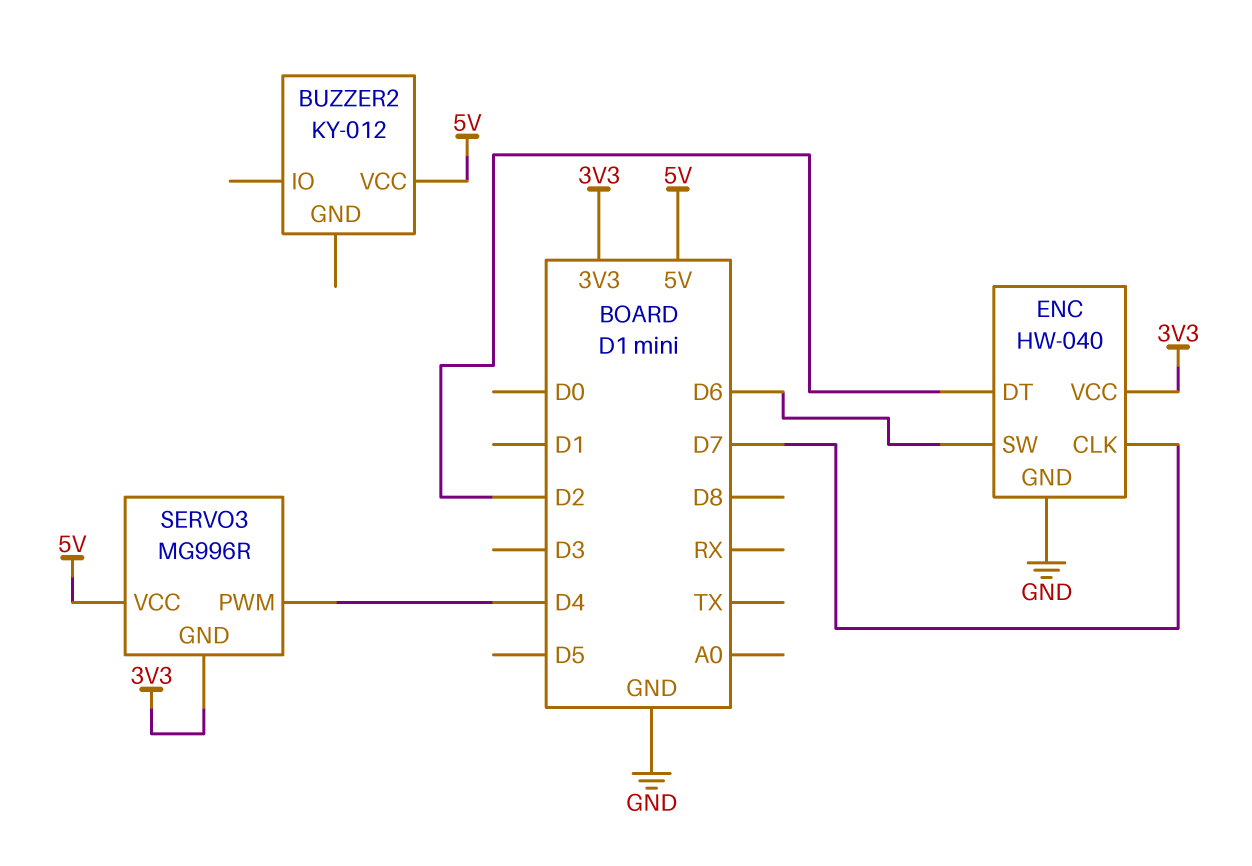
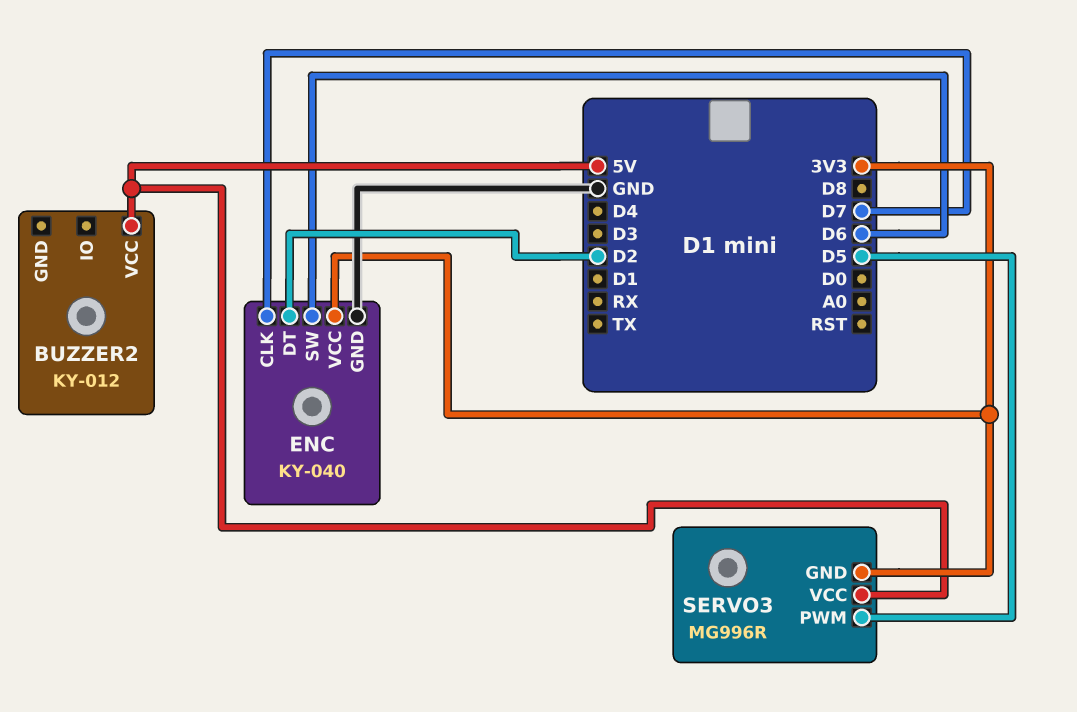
ENC: HW-040 -> KY-040
SERVO3 pin PWM: D4 -> D5

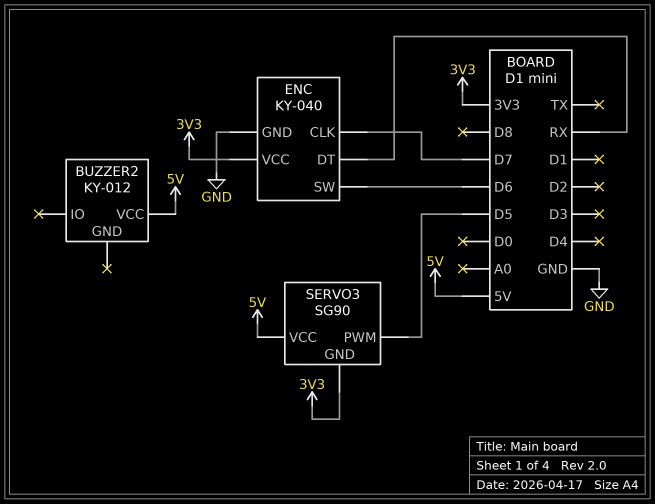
ENC pin DT: D2 -> RX
SERVO3: MG996R -> SG90

